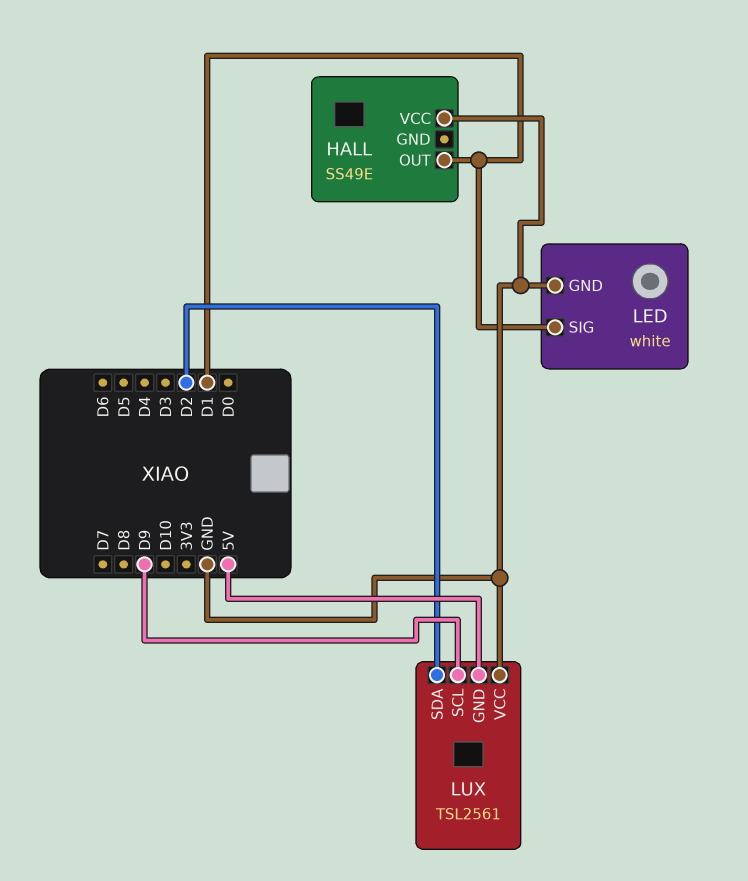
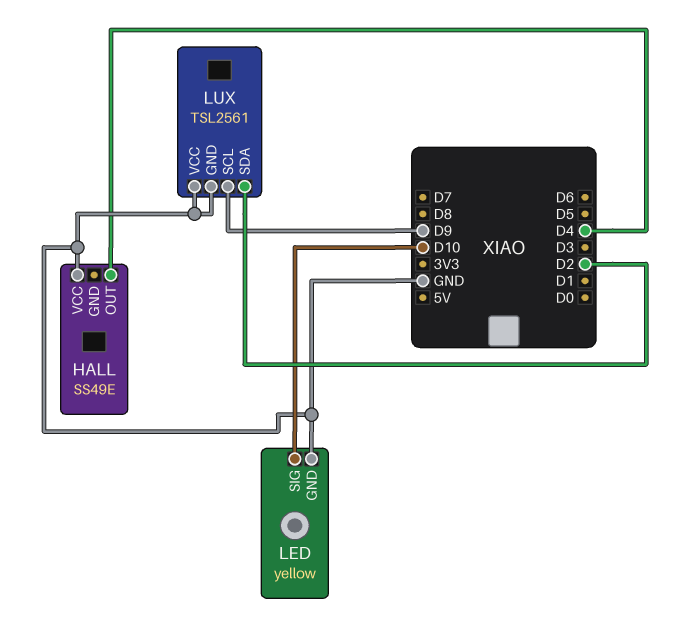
HALL pin OUT: D1 -> D4
LED: white -> yellow
LED pin SIG: D1 -> D10
LUX pin GND: 5V -> GND

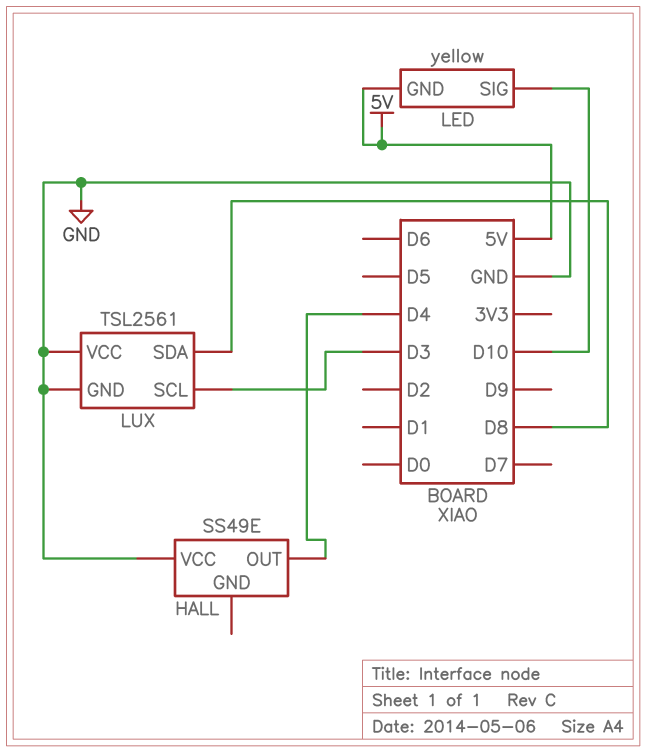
LED pin GND: GND -> 5V
LUX pin SCL: D9 -> D3
LUX pin SDA: D2 -> D8

